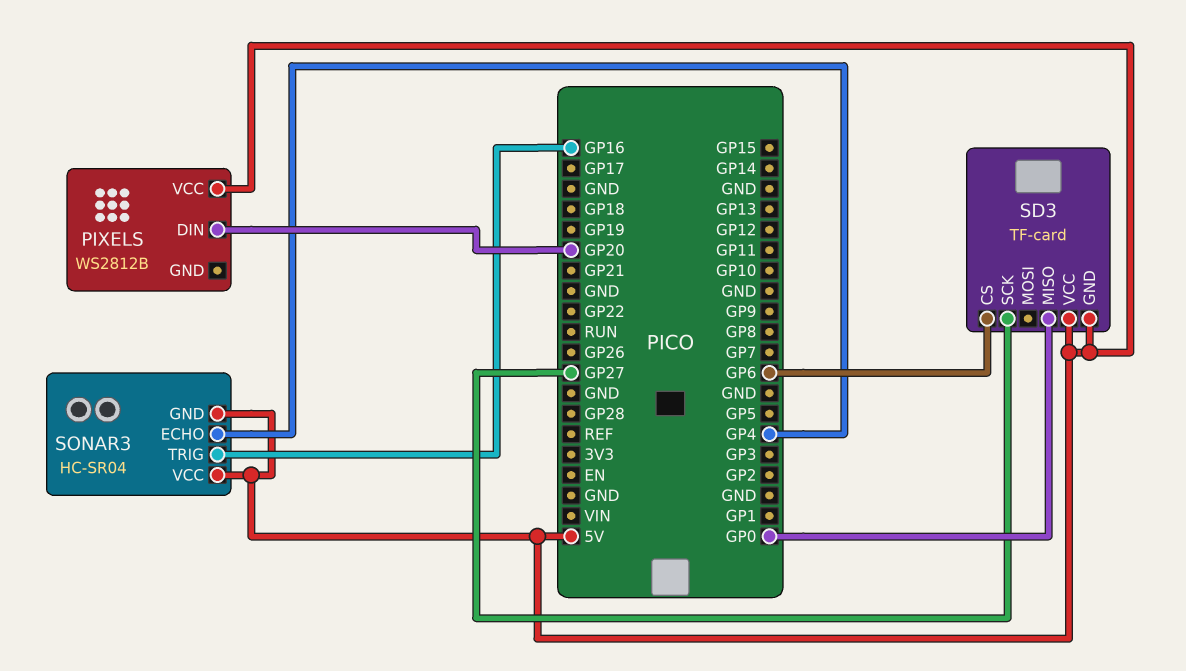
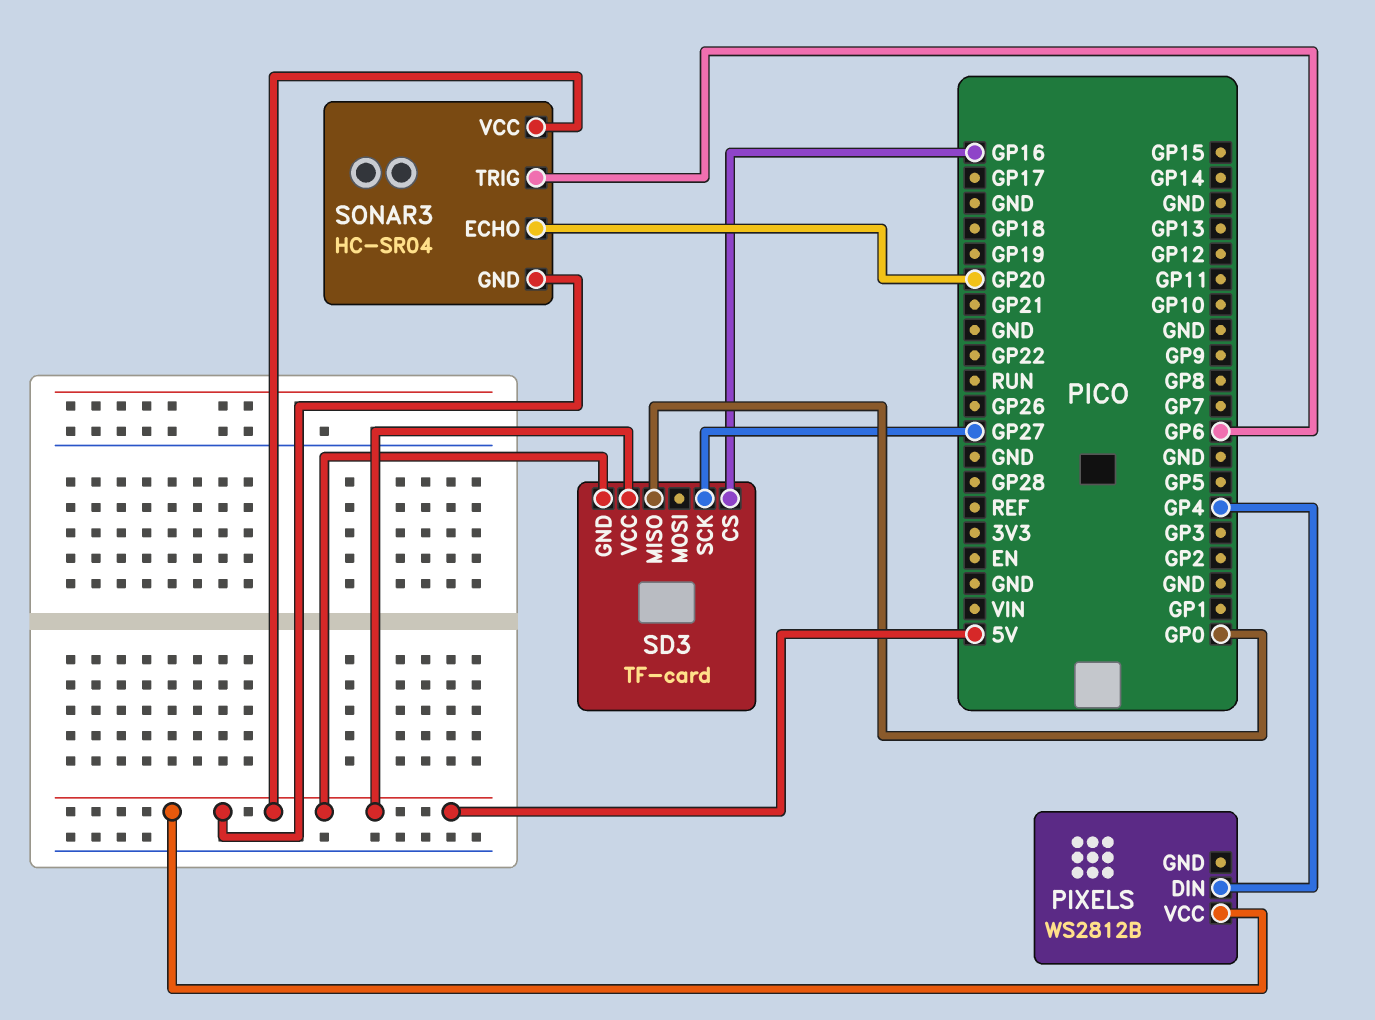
PIXELS pin DIN: GP20 -> GP4
SD3 pin CS: GP6 -> GP16
SONAR3 pin ECHO: GP4 -> GP20
SONAR3 pin TRIG: GP16 -> GP6

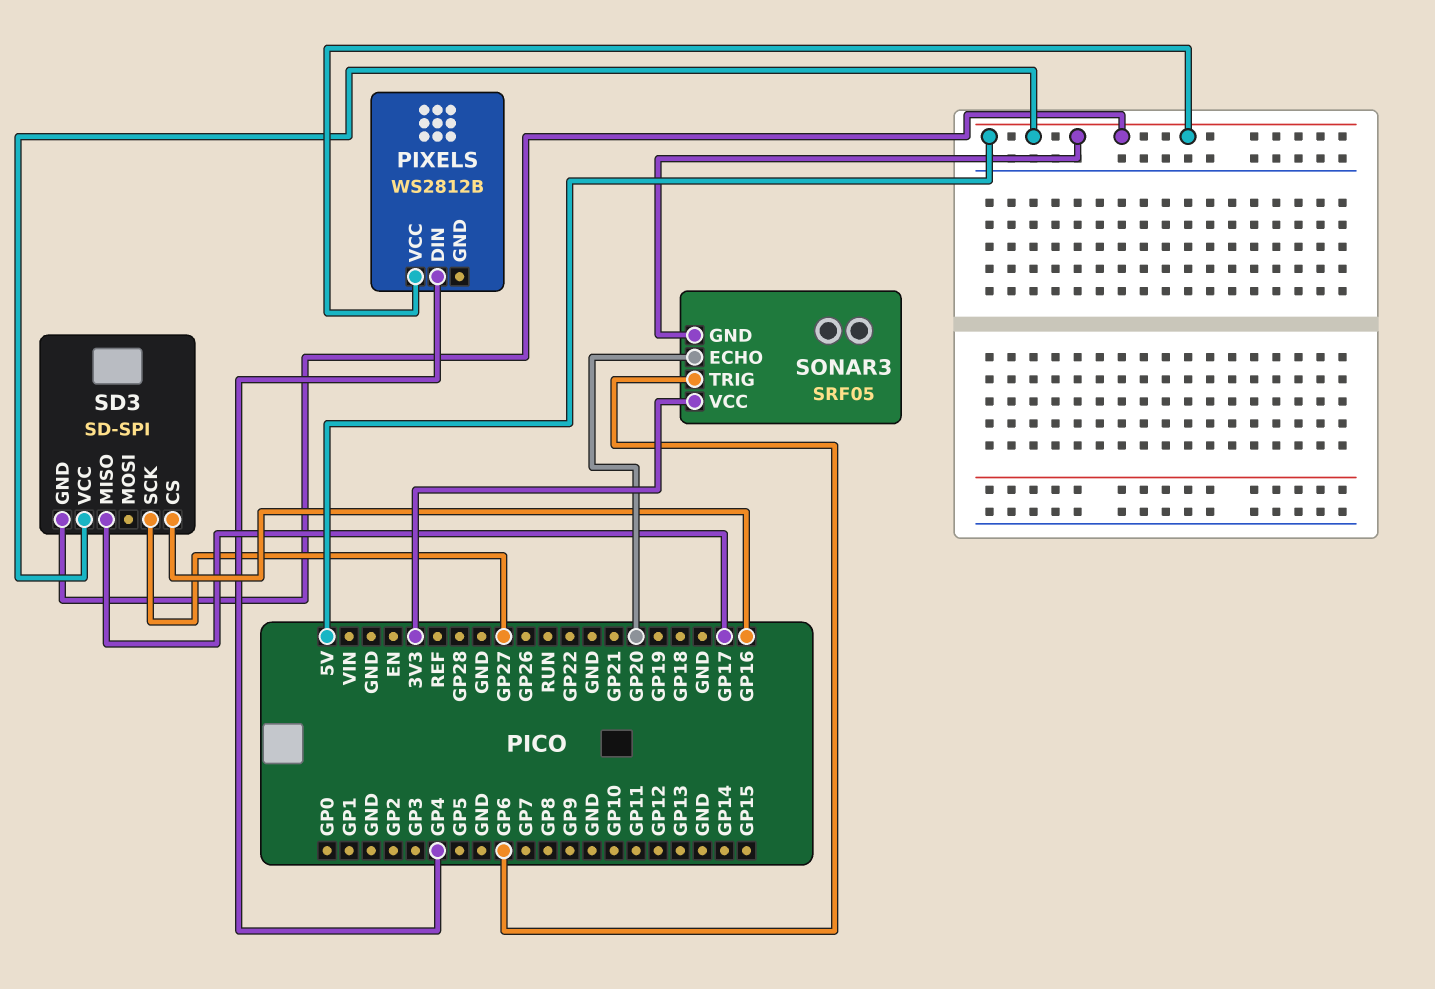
SD3: TF-card -> SD-SPI
SD3 pin MISO: GP0 -> GP17
SONAR3: HC-SR04 -> SRF05
SONAR3 pin VCC: 5V -> 3V3

